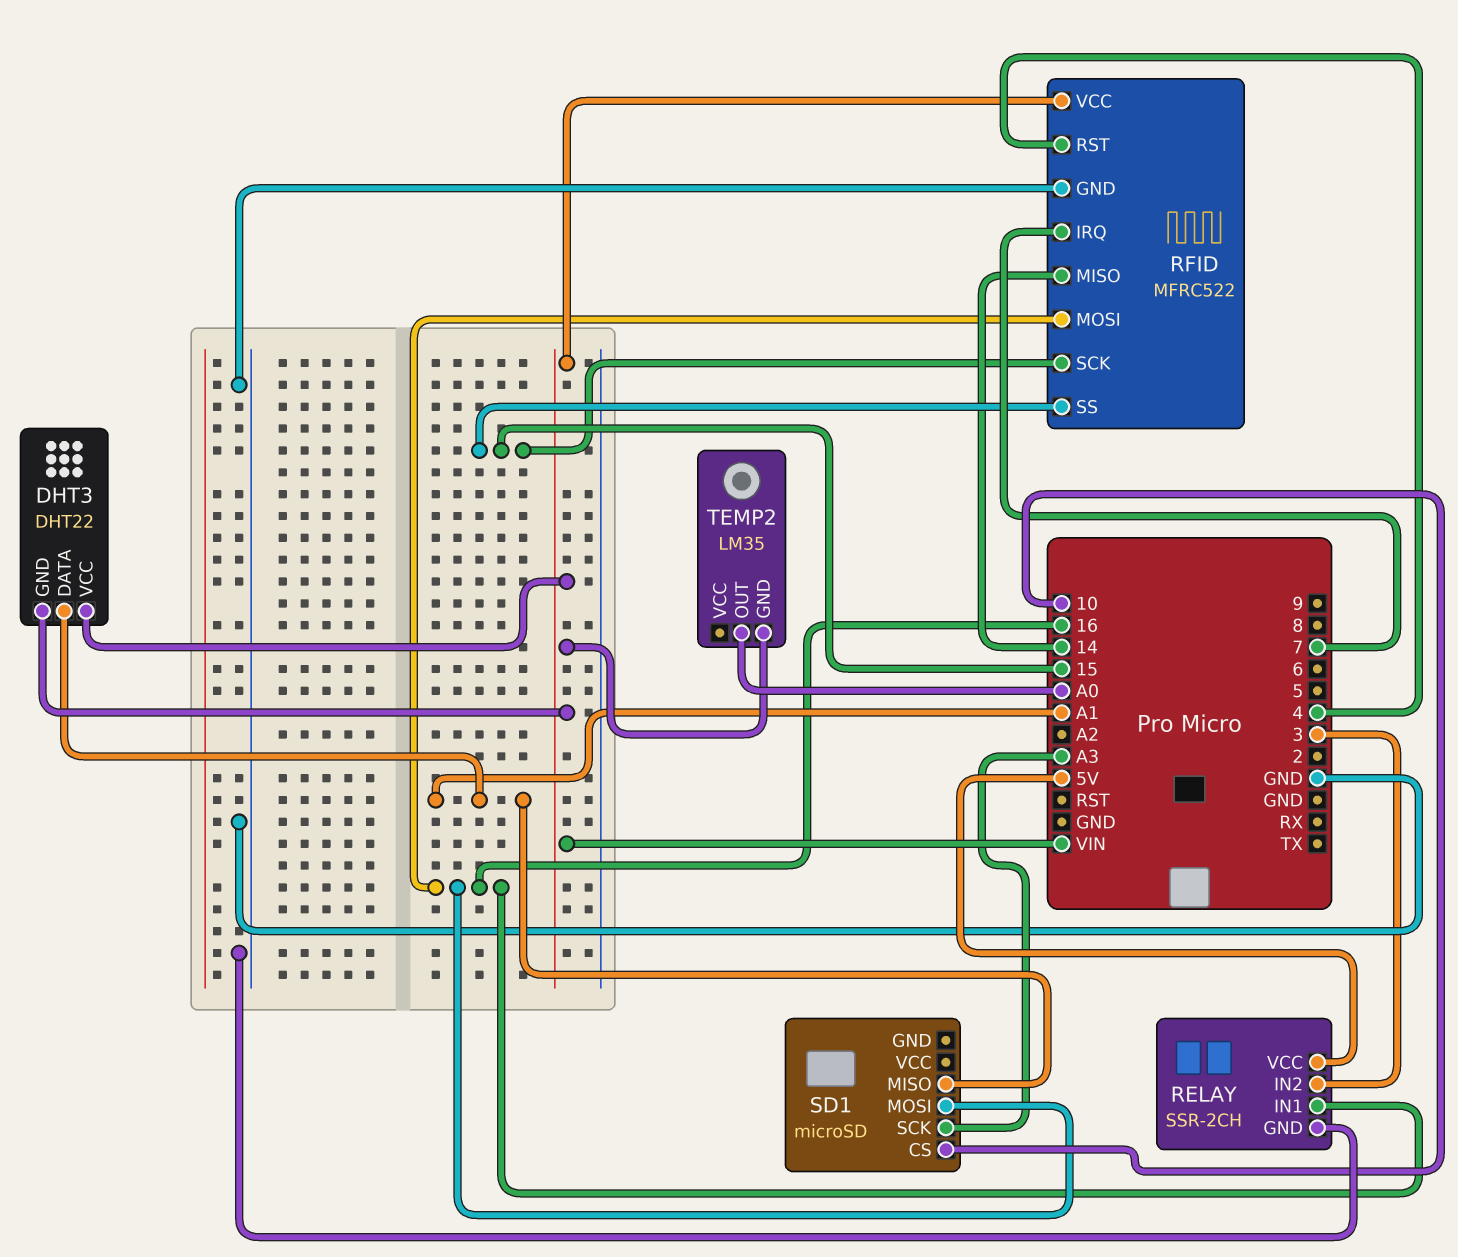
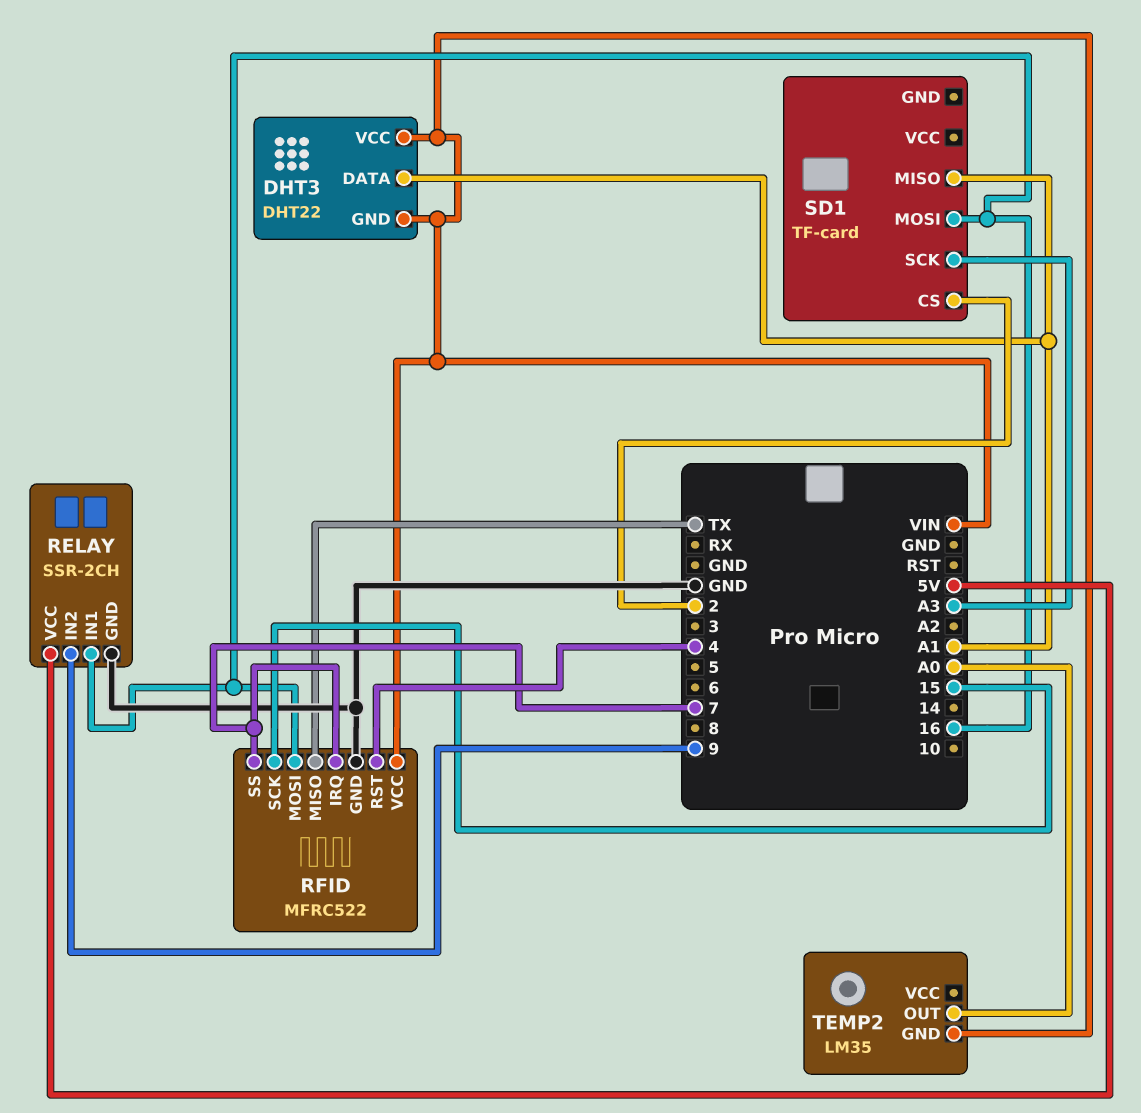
RELAY pin IN2: 3 -> 9
RFID pin MISO: 14 -> TX
RFID pin SS: 15 -> 7
SD1: microSD -> TF-card
SD1 pin CS: 10 -> 2

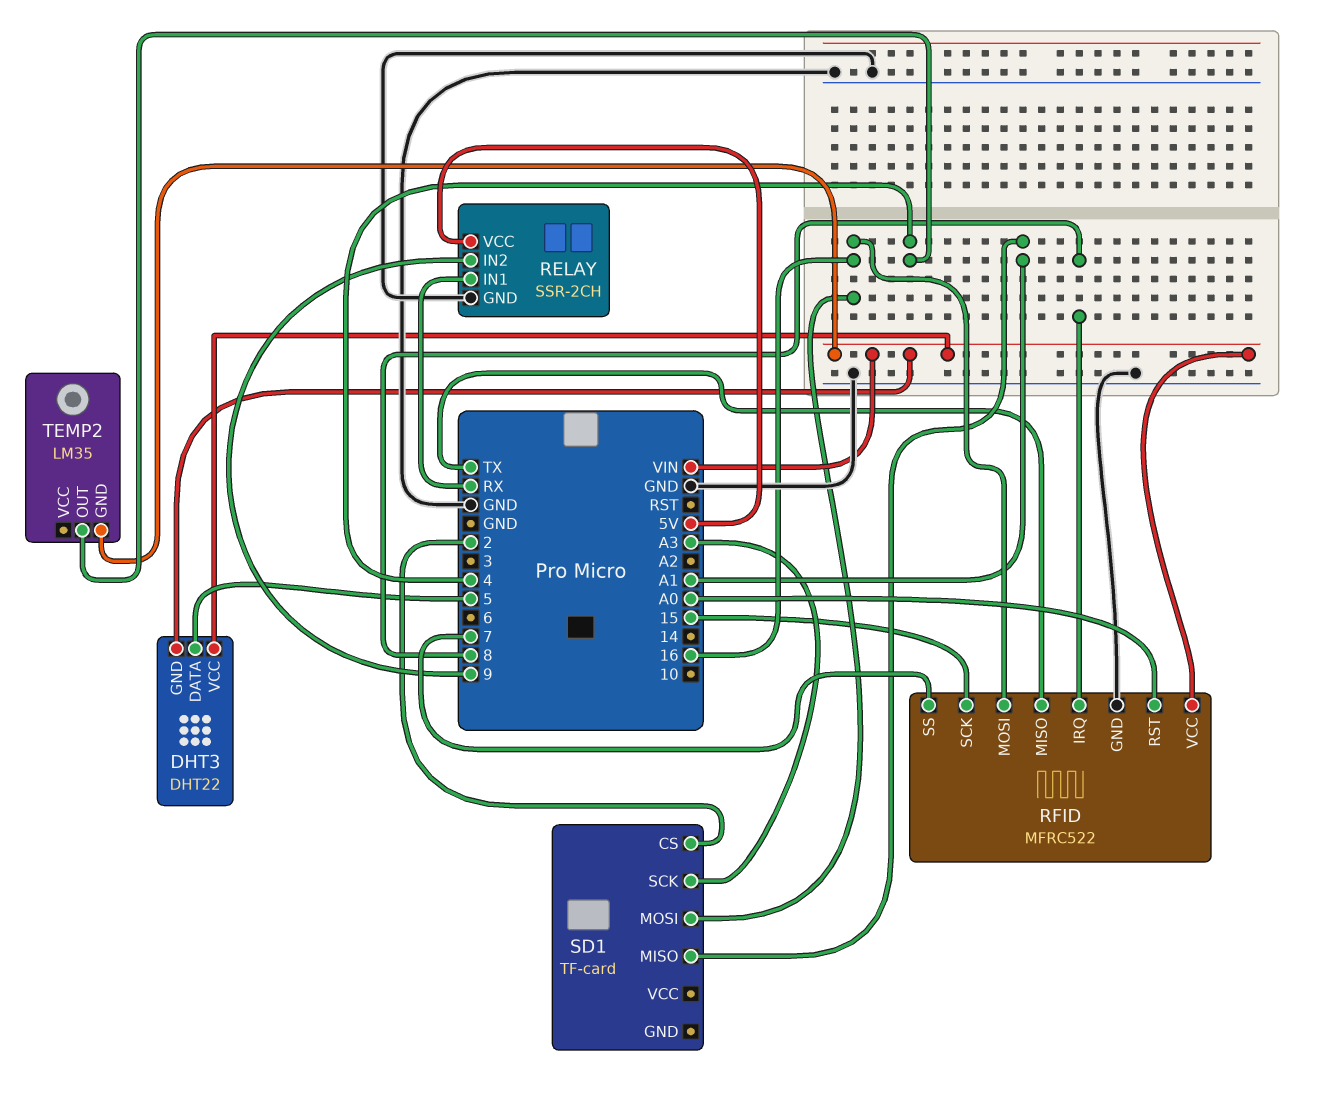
DHT3 pin DATA: A1 -> 5
RELAY pin IN1: 16 -> RX
RFID pin IRQ: 7 -> 8
RFID pin RST: 4 -> A0
TEMP2 pin OUT: A0 -> 4

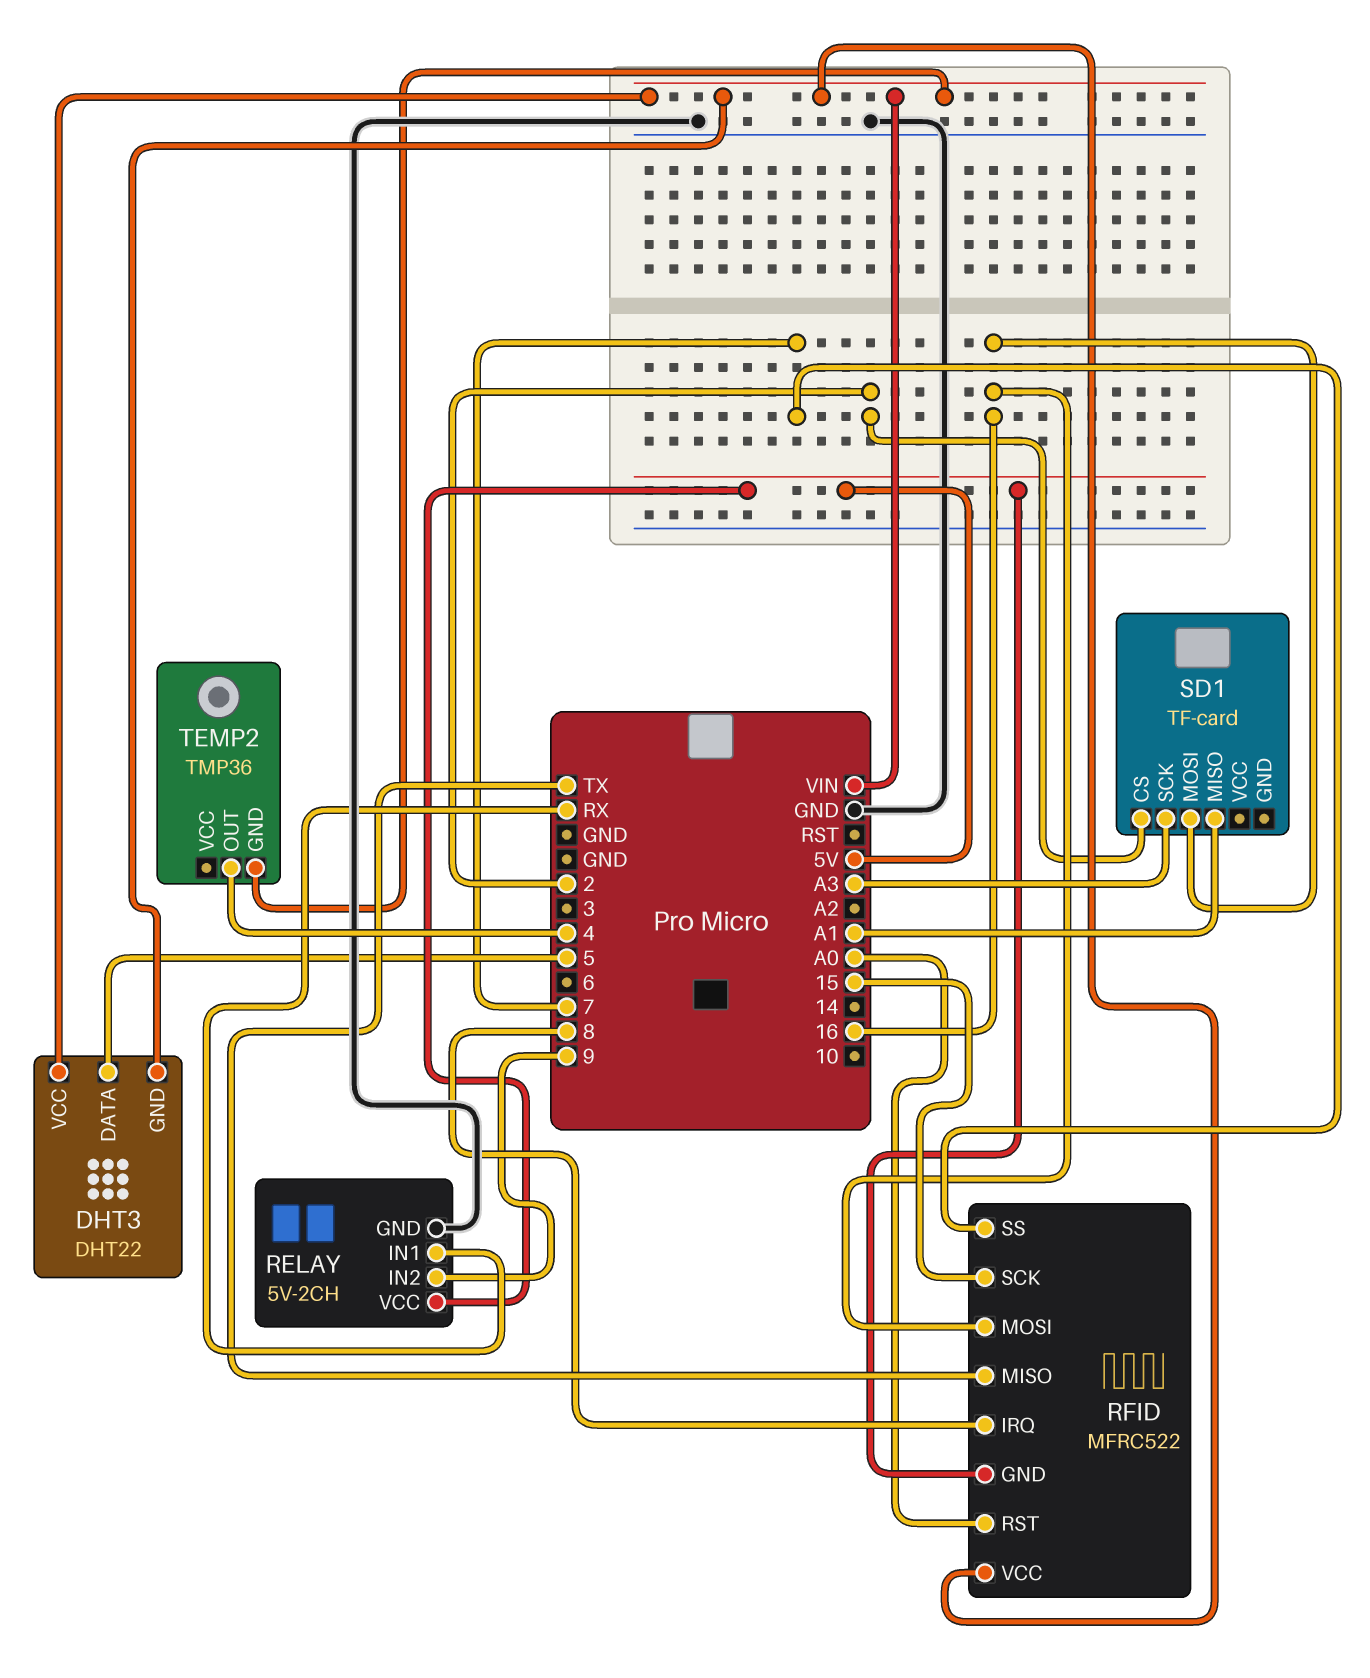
RELAY: SSR-2CH -> 5V-2CH
RFID pin GND: GND -> 5V
TEMP2: LM35 -> TMP36

